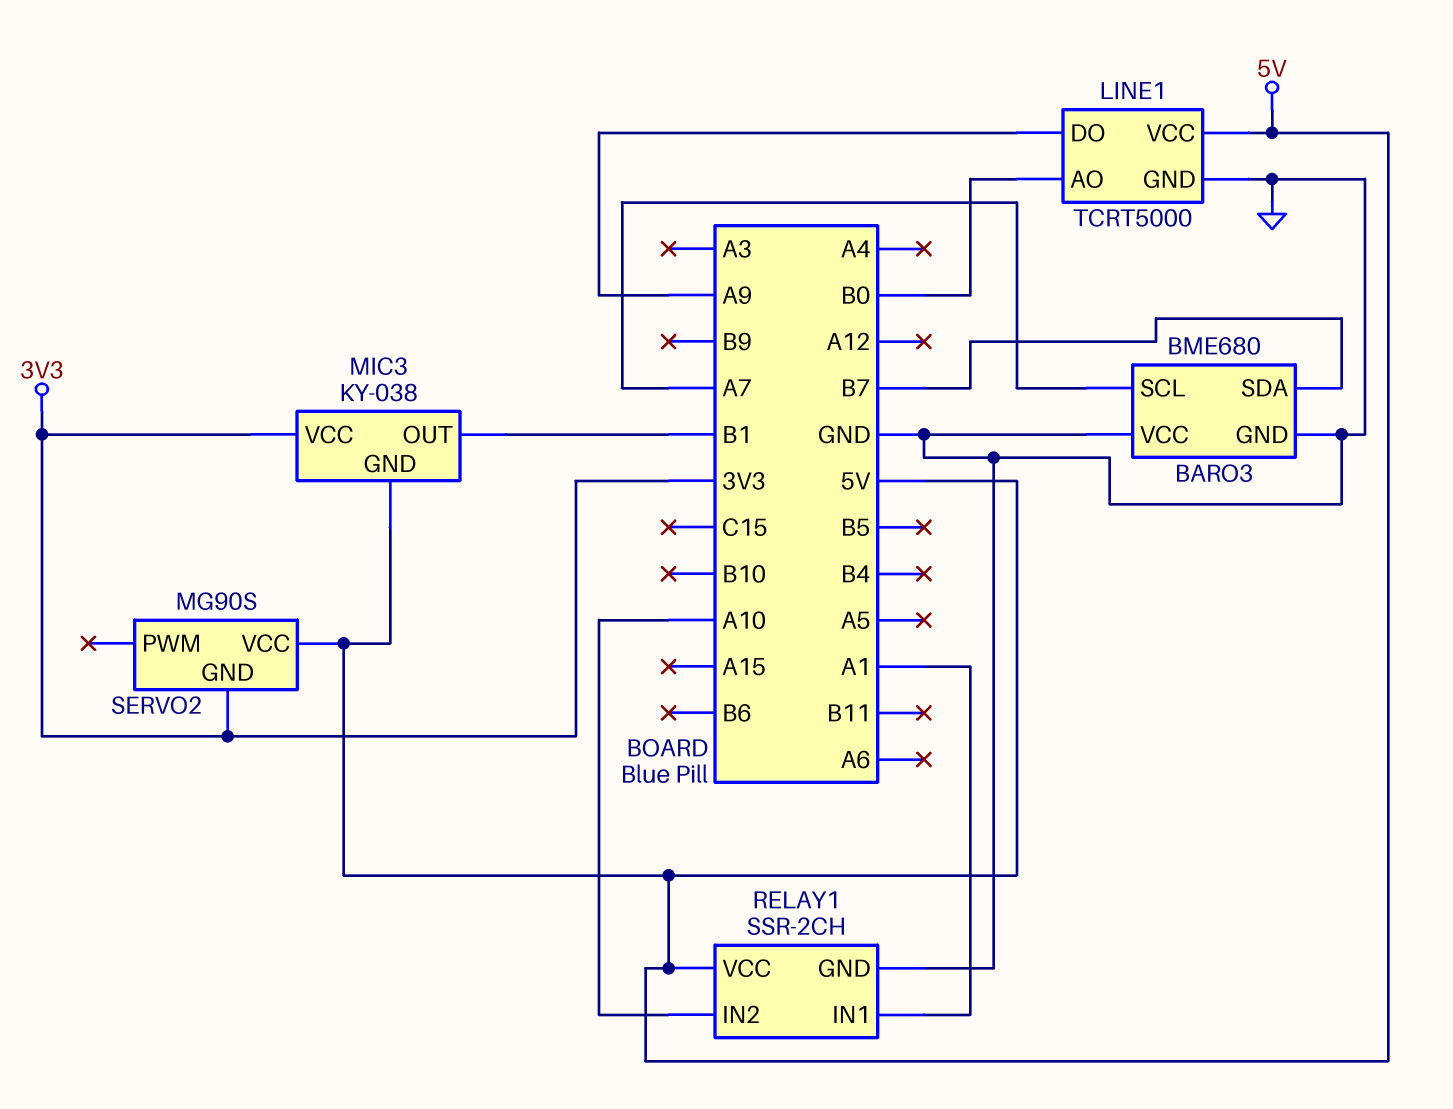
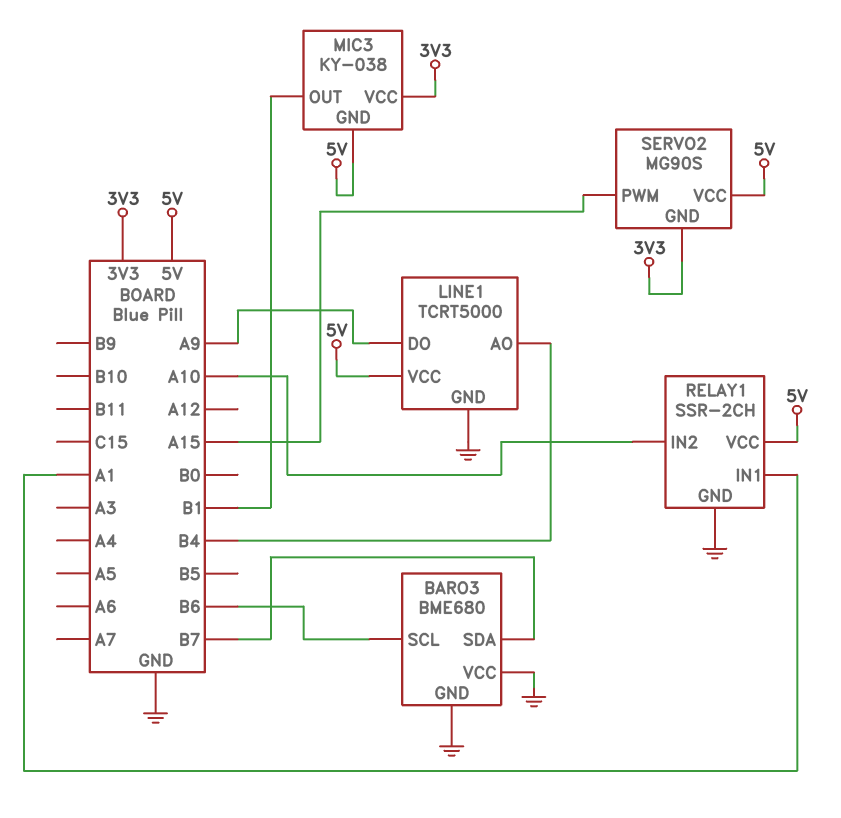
BARO3 pin SCL: A7 -> B6
LINE1 pin AO: B0 -> B4
SERVO2 pin PWM: none -> A15

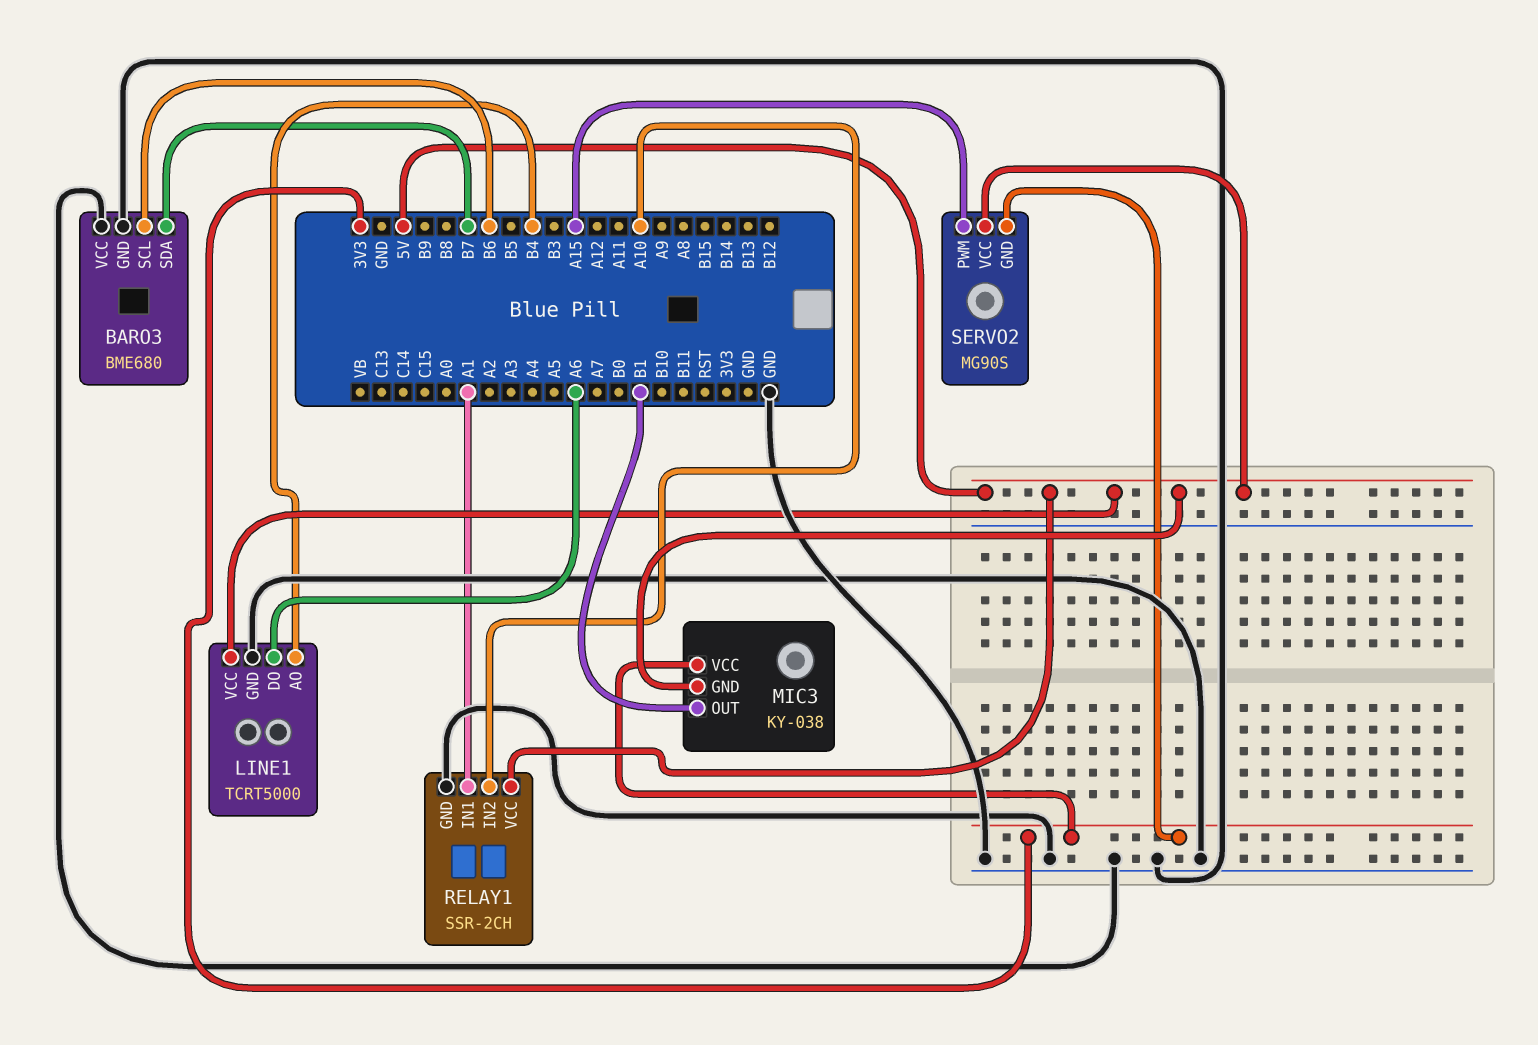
LINE1 pin DO: A9 -> A6

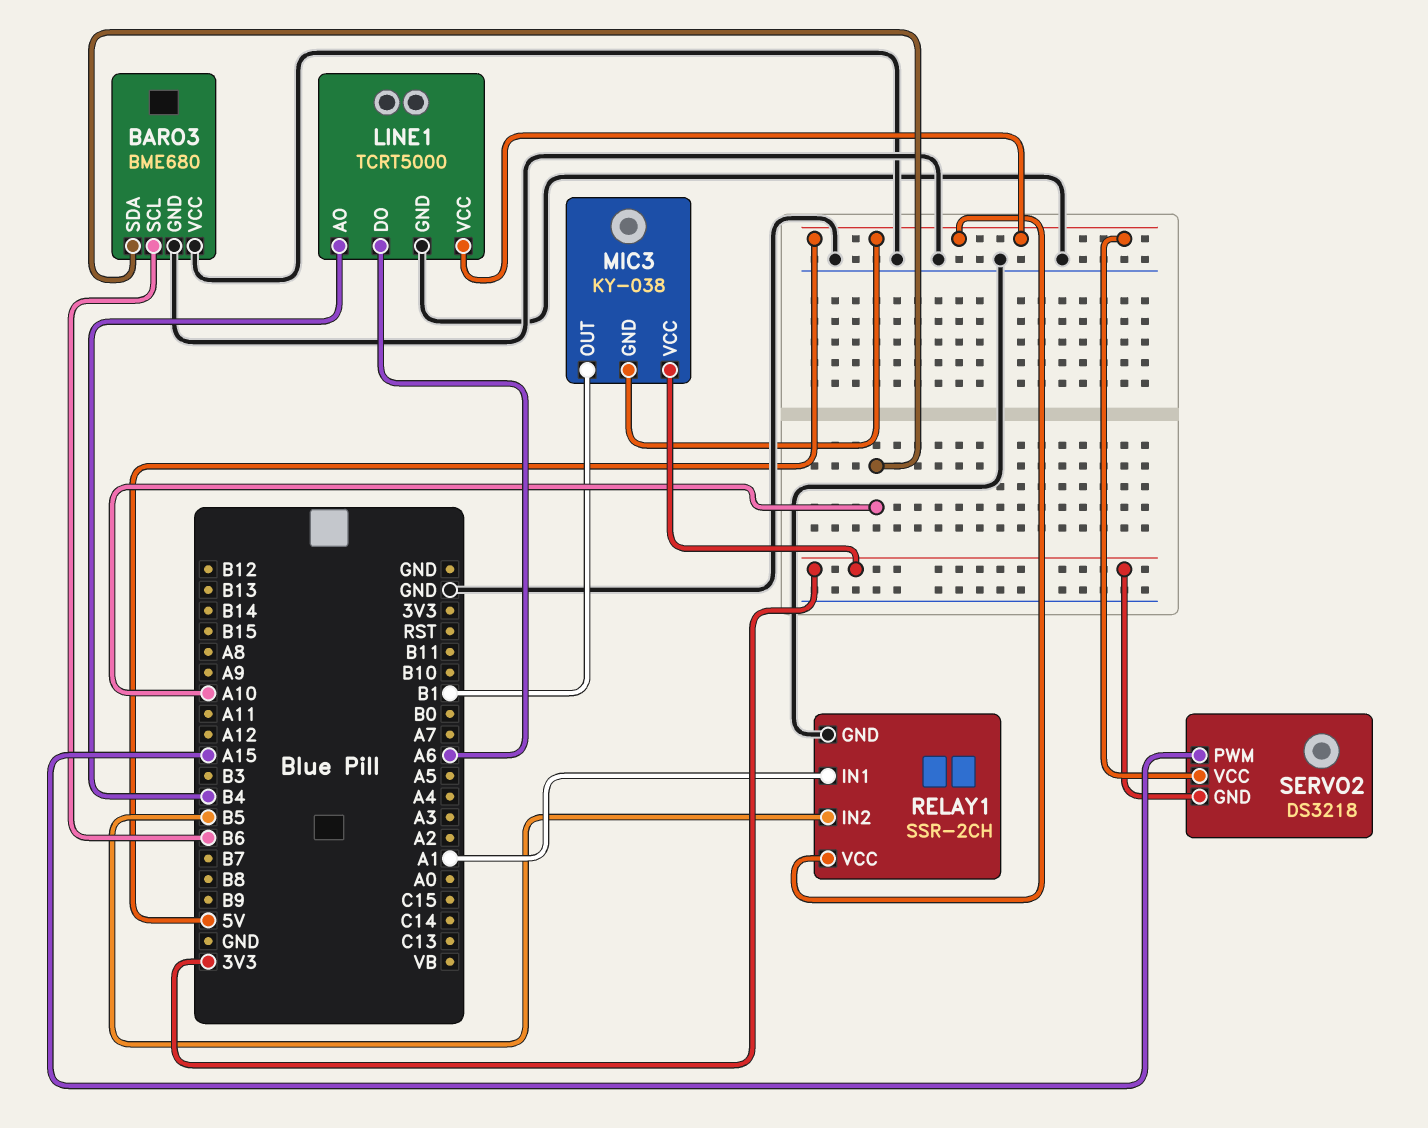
BARO3 pin SDA: B7 -> A10
RELAY1 pin IN2: A10 -> B5
SERVO2: MG90S -> DS3218

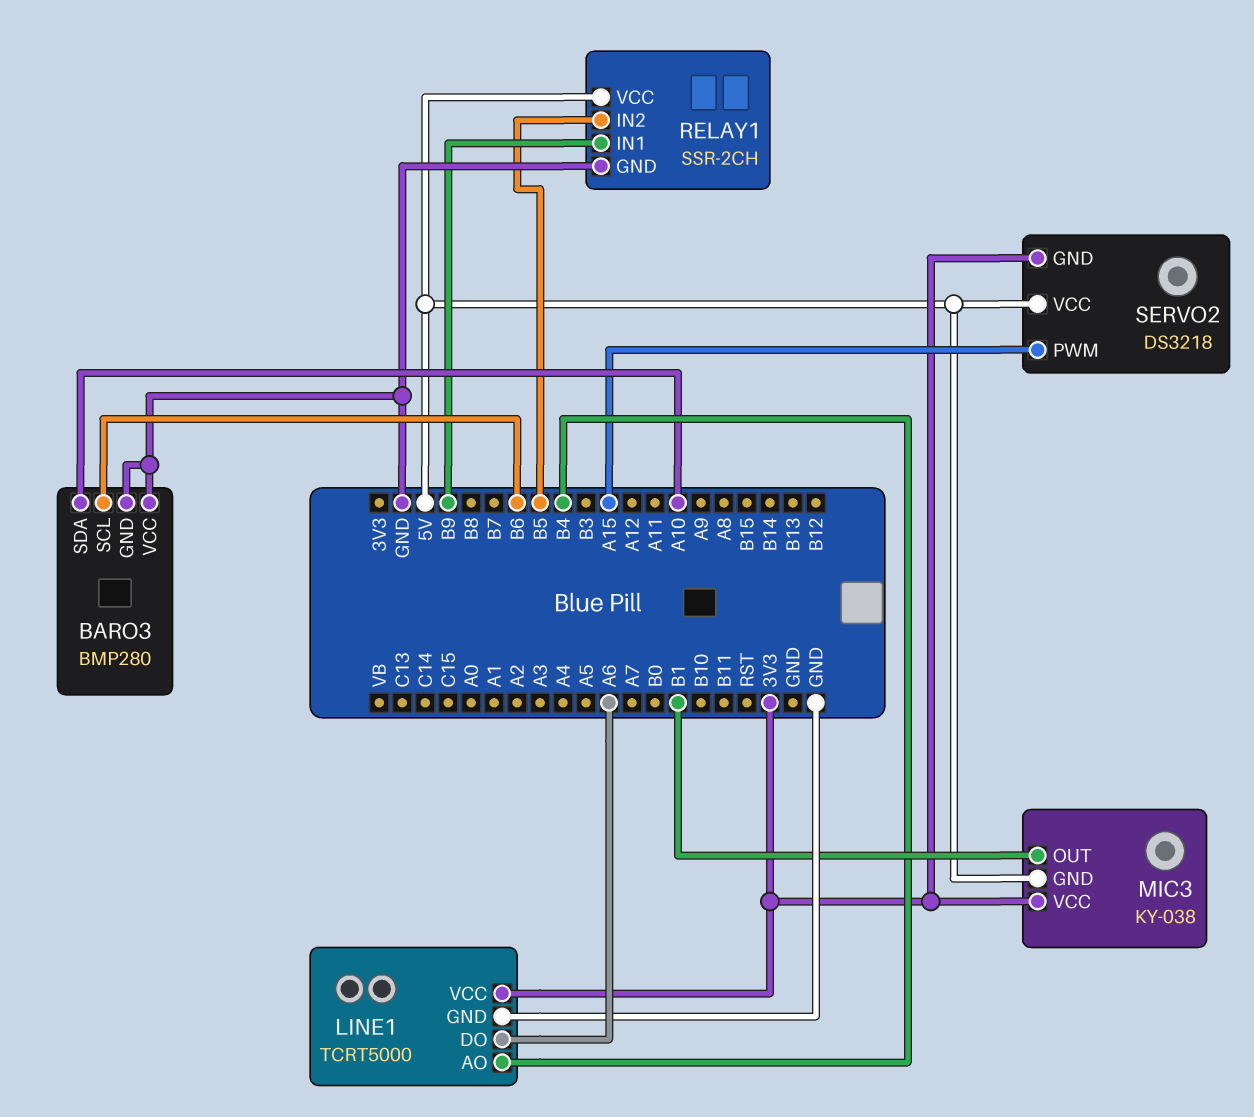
BARO3: BME680 -> BMP280
LINE1 pin VCC: 5V -> 3V3
RELAY1 pin IN1: A1 -> B9

